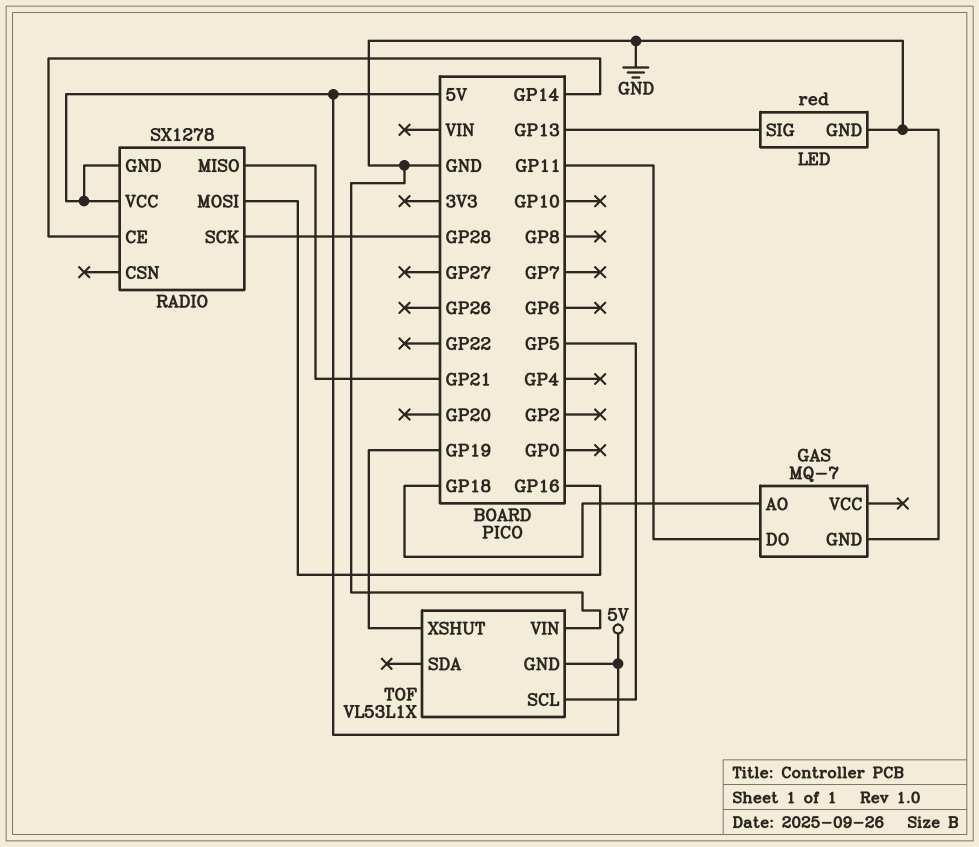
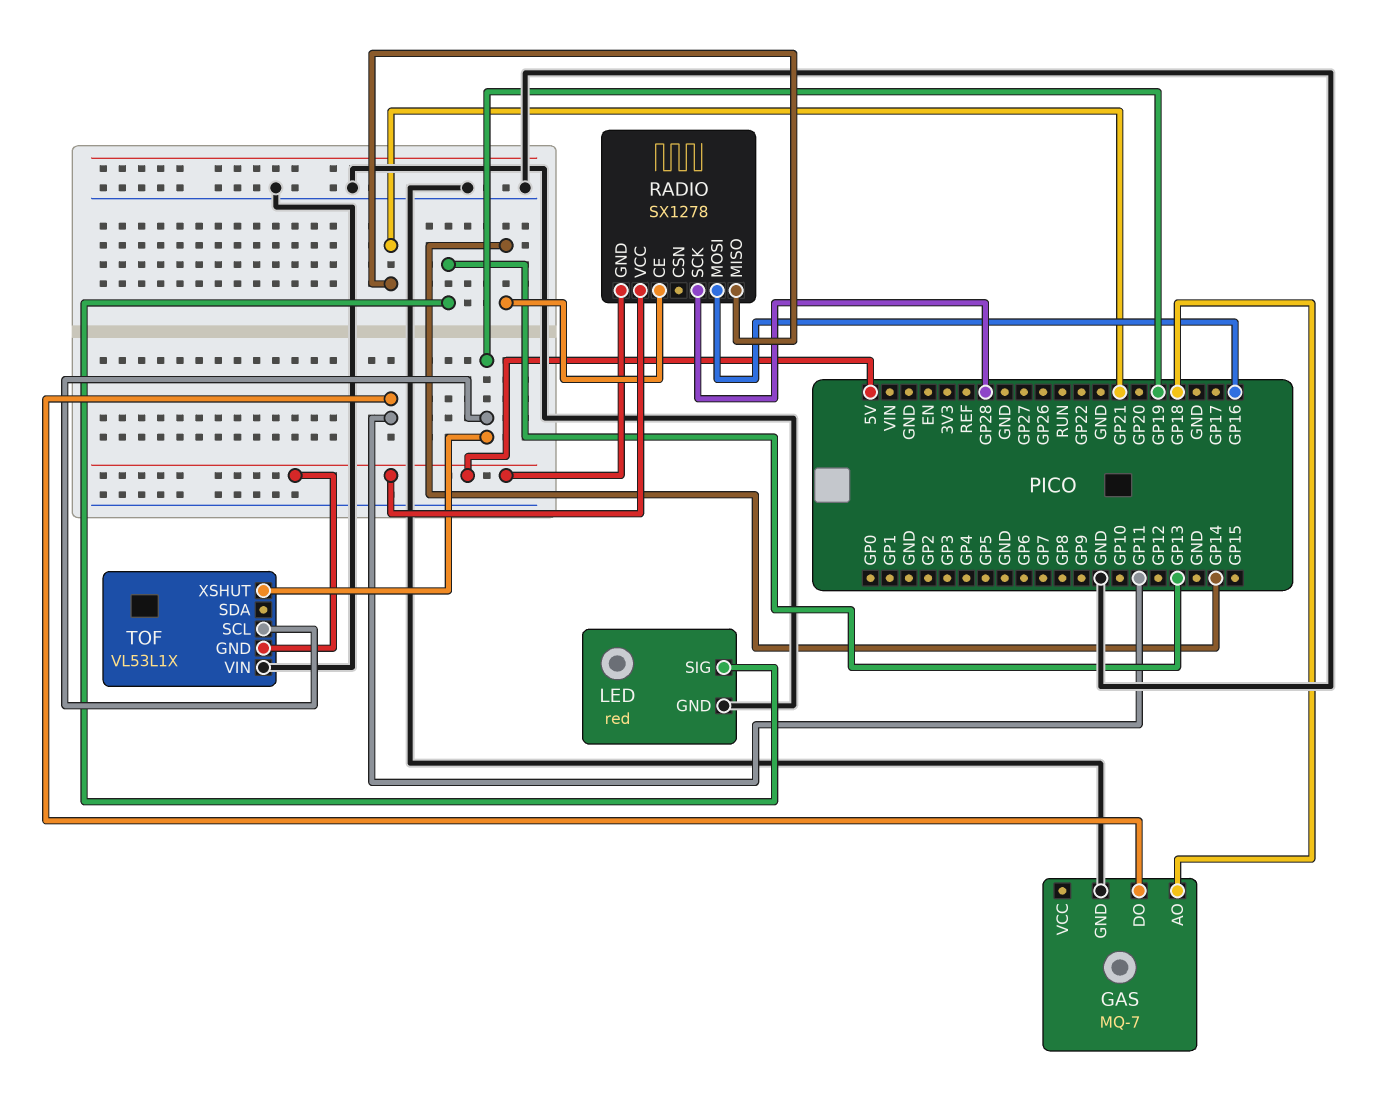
TOF pin SCL: GP5 -> GP19

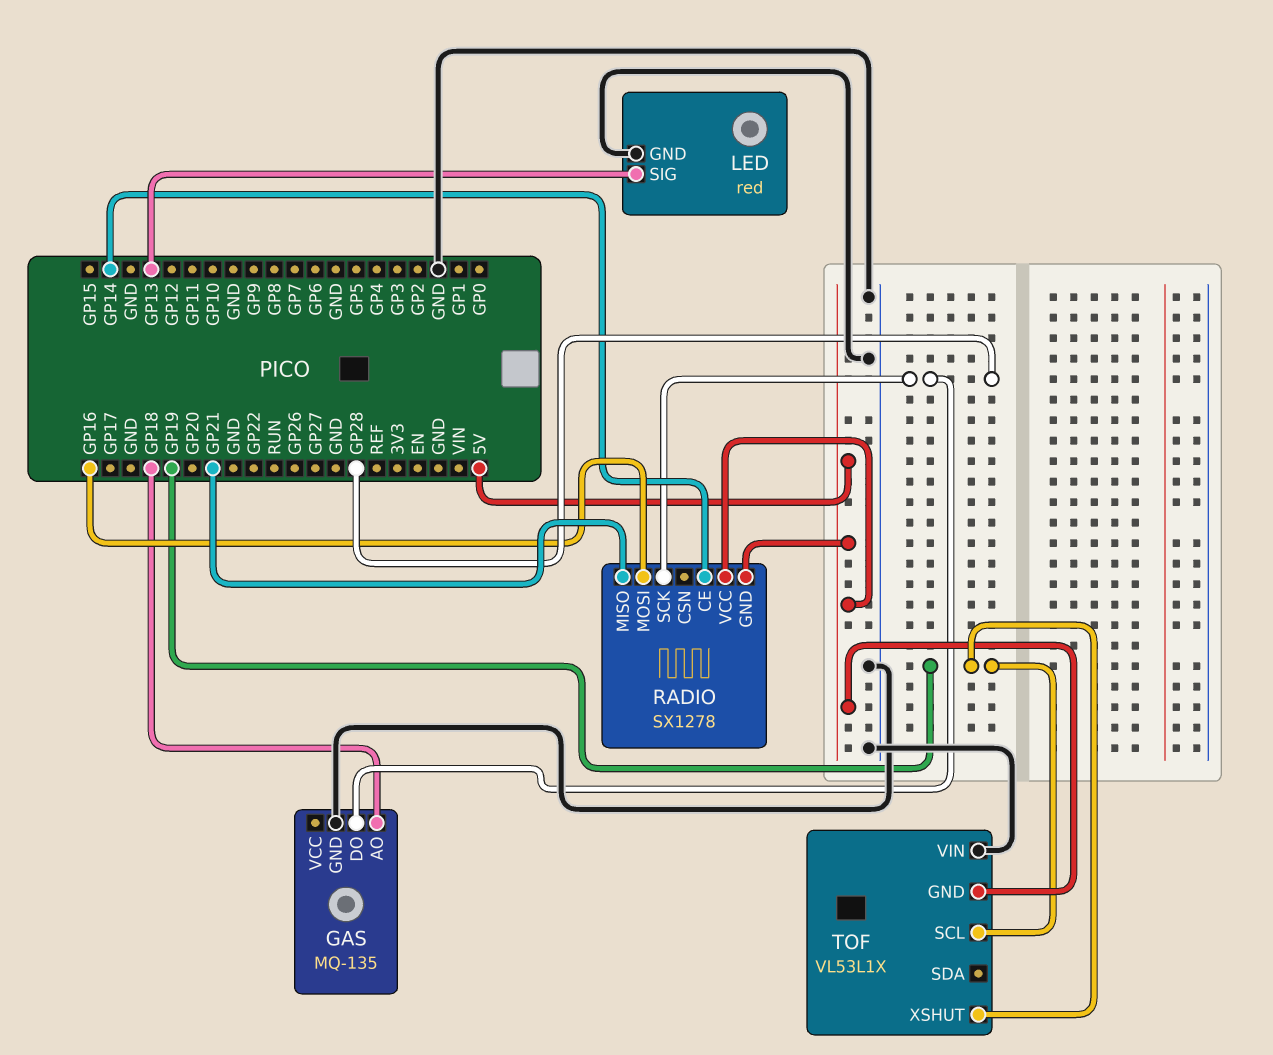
GAS: MQ-7 -> MQ-135
GAS pin DO: GP11 -> GP28

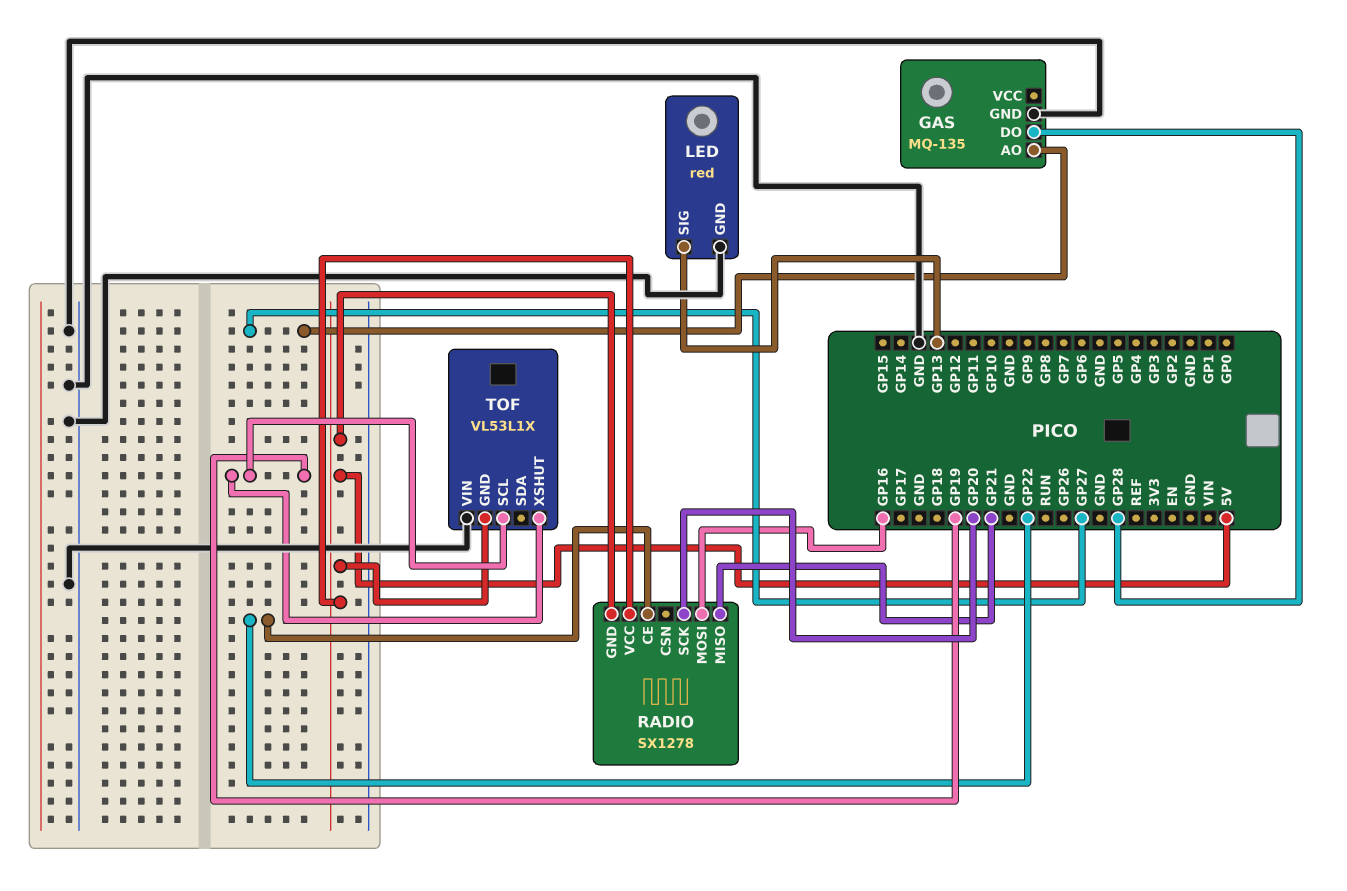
GAS pin AO: GP18 -> GP27
RADIO pin CE: GP14 -> GP22
RADIO pin SCK: GP28 -> GP20

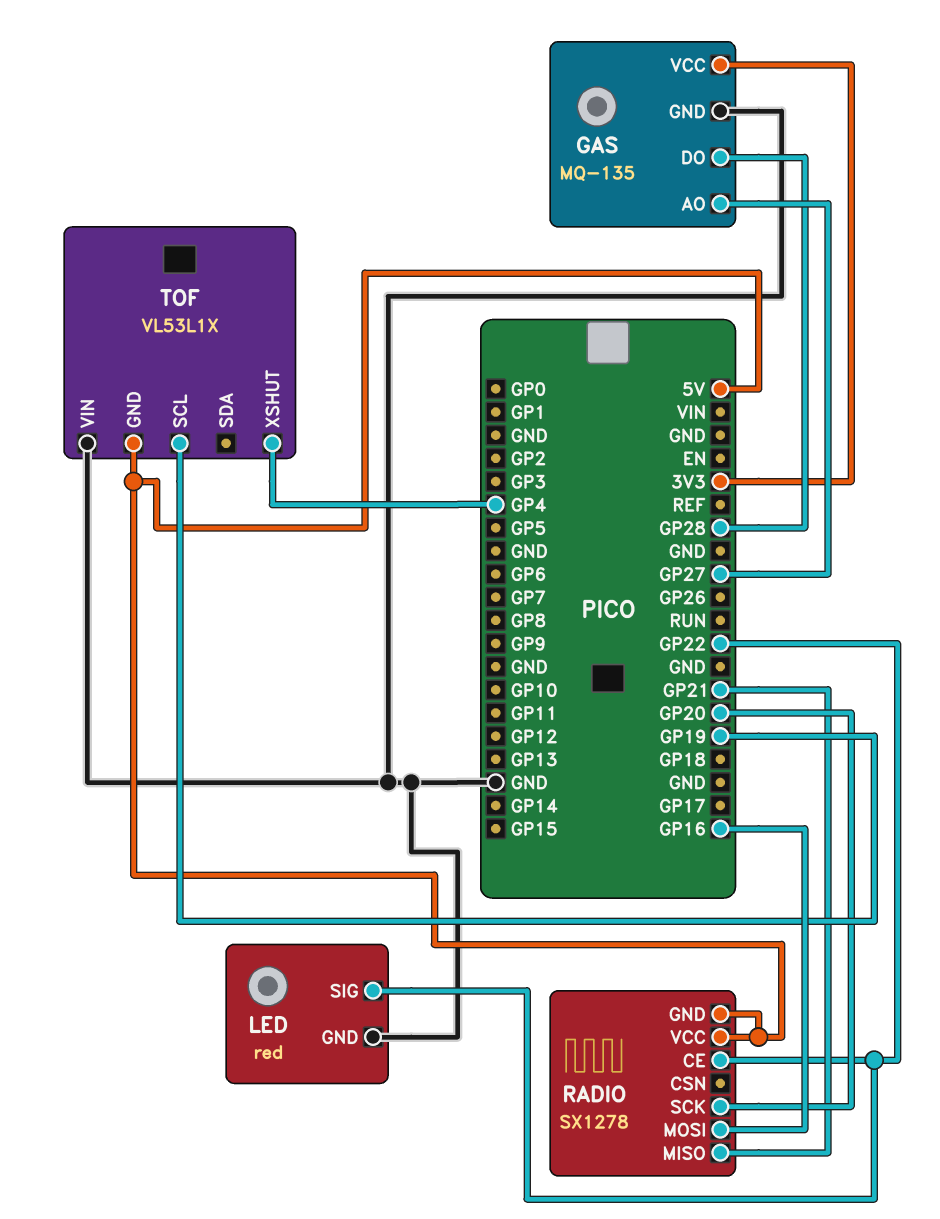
GAS pin VCC: none -> 3V3
LED pin SIG: GP13 -> GP22
TOF pin XSHUT: GP19 -> GP4

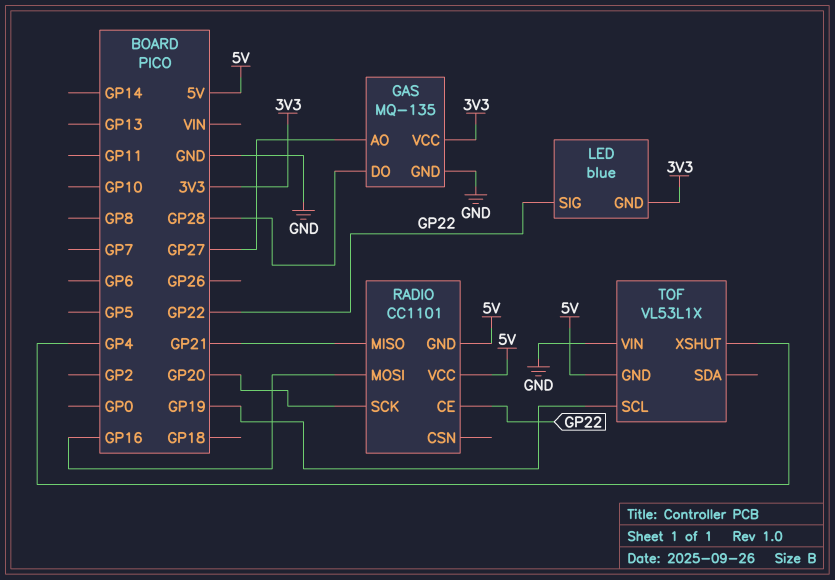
LED: red -> blue
LED pin GND: GND -> 3V3
RADIO: SX1278 -> CC1101

